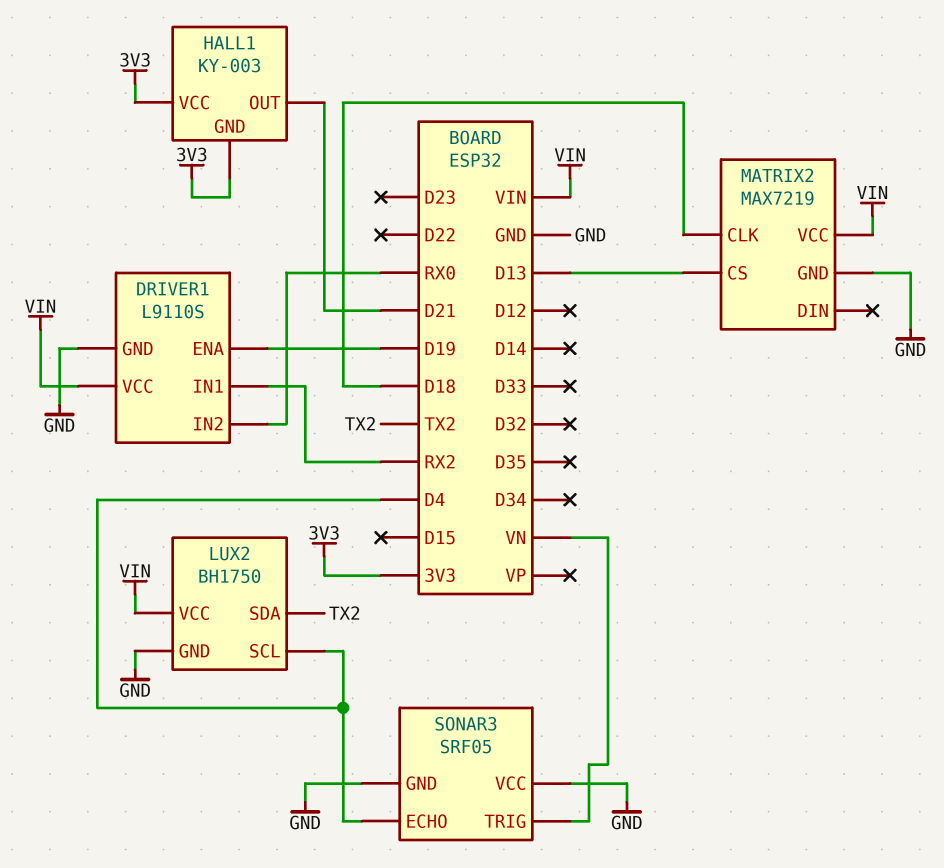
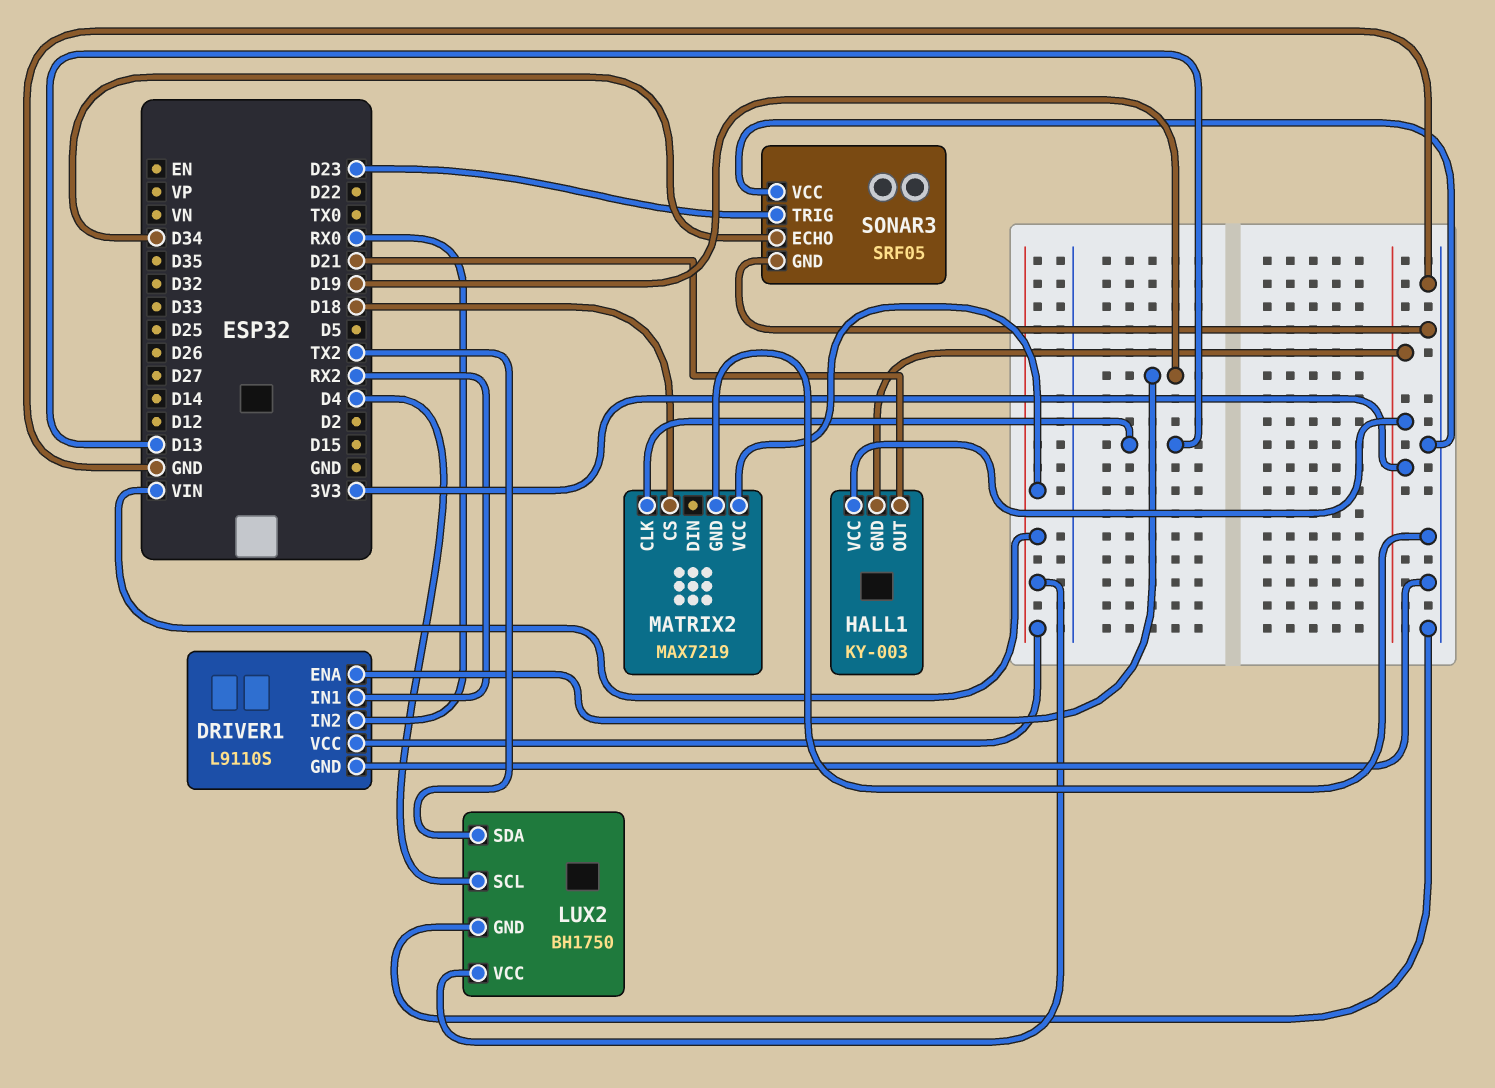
MATRIX2 pin CLK: D18 -> D13
MATRIX2 pin CS: D13 -> D18
SONAR3 pin ECHO: D4 -> D34
SONAR3 pin TRIG: VN -> D23

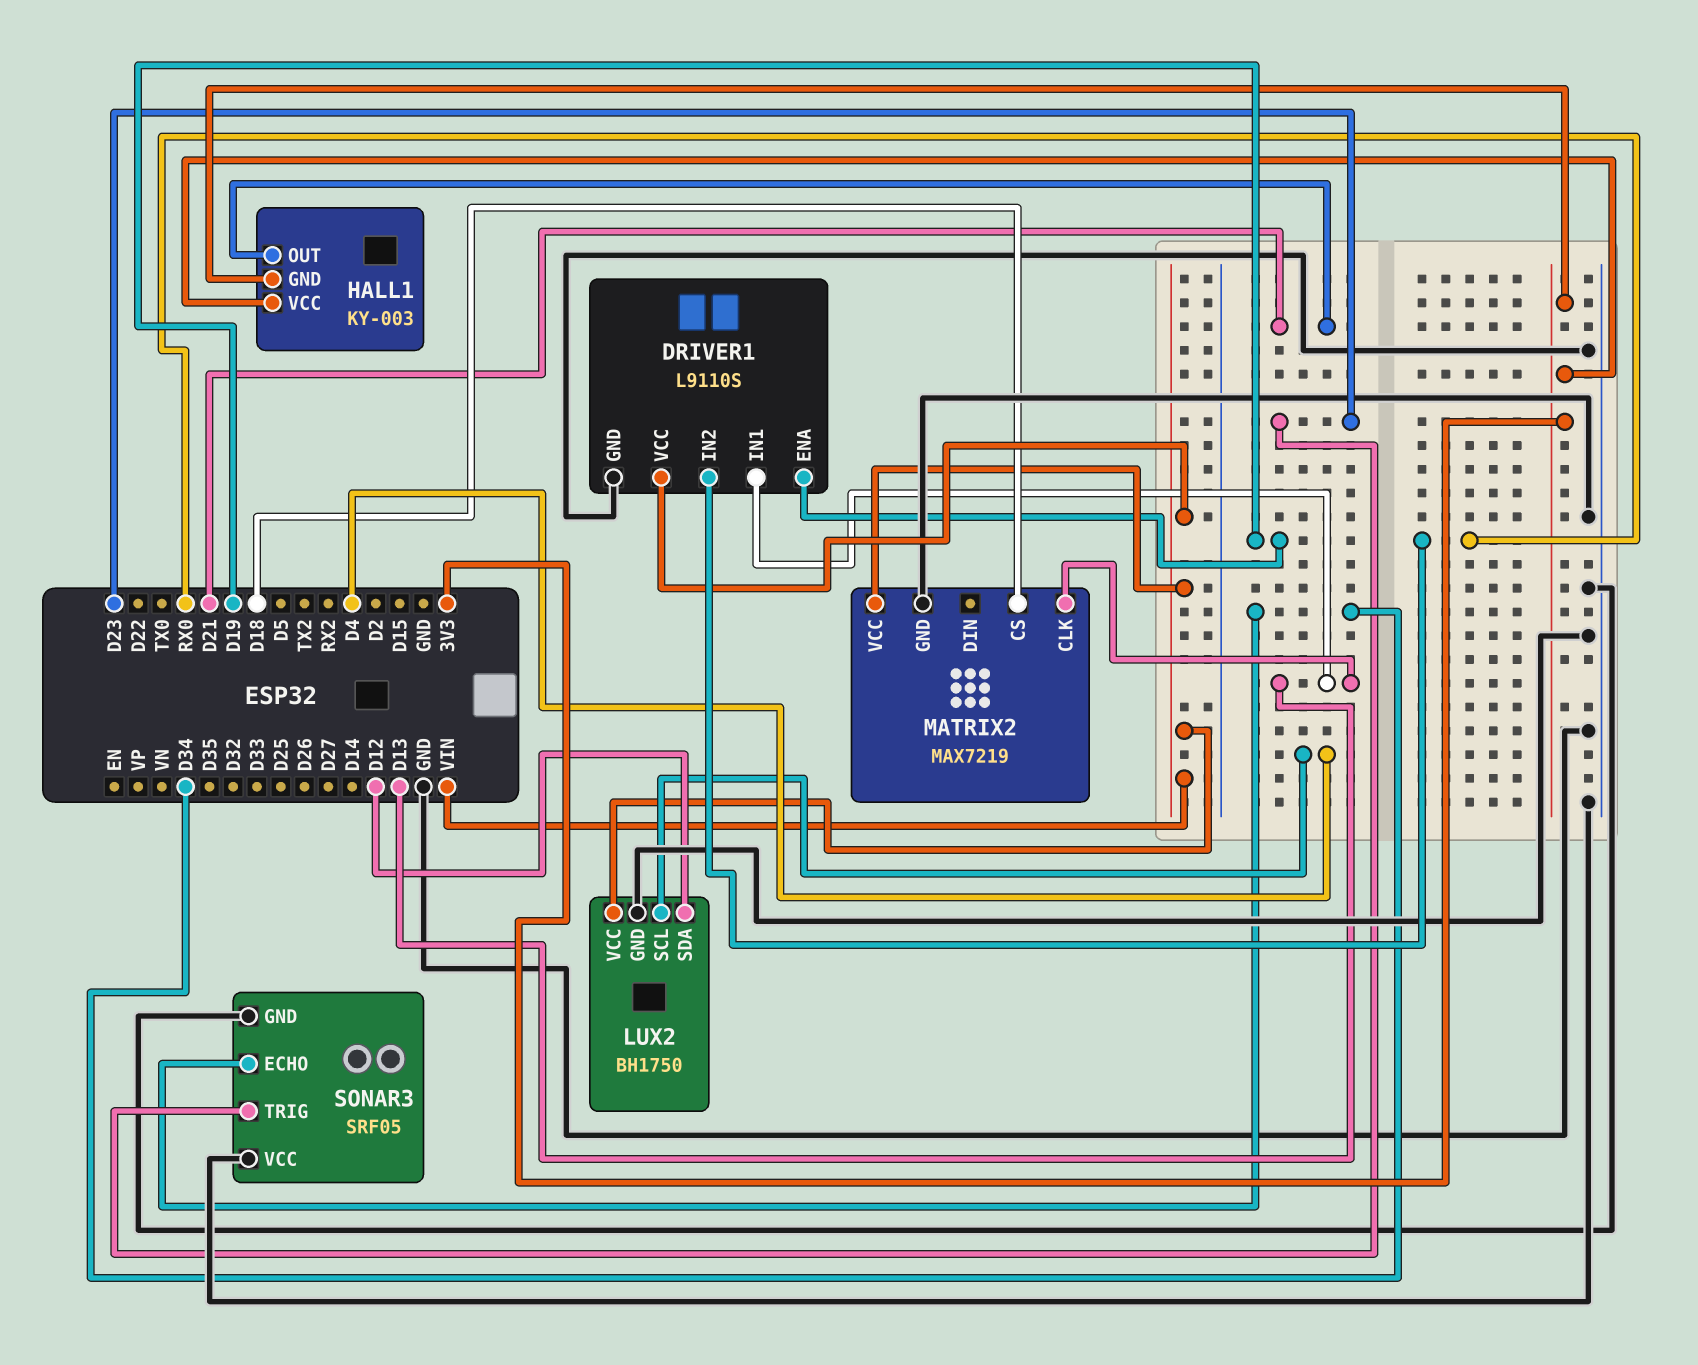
DRIVER1 pin IN1: RX2 -> D13
LUX2 pin SDA: TX2 -> D12

